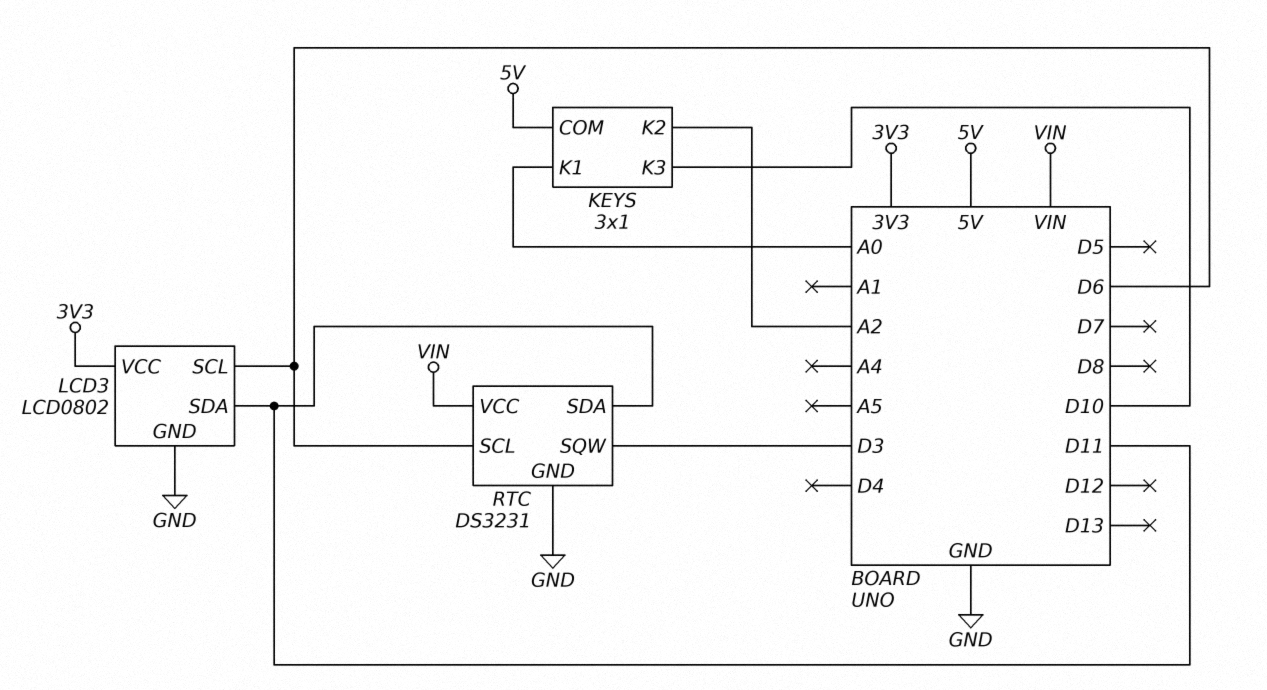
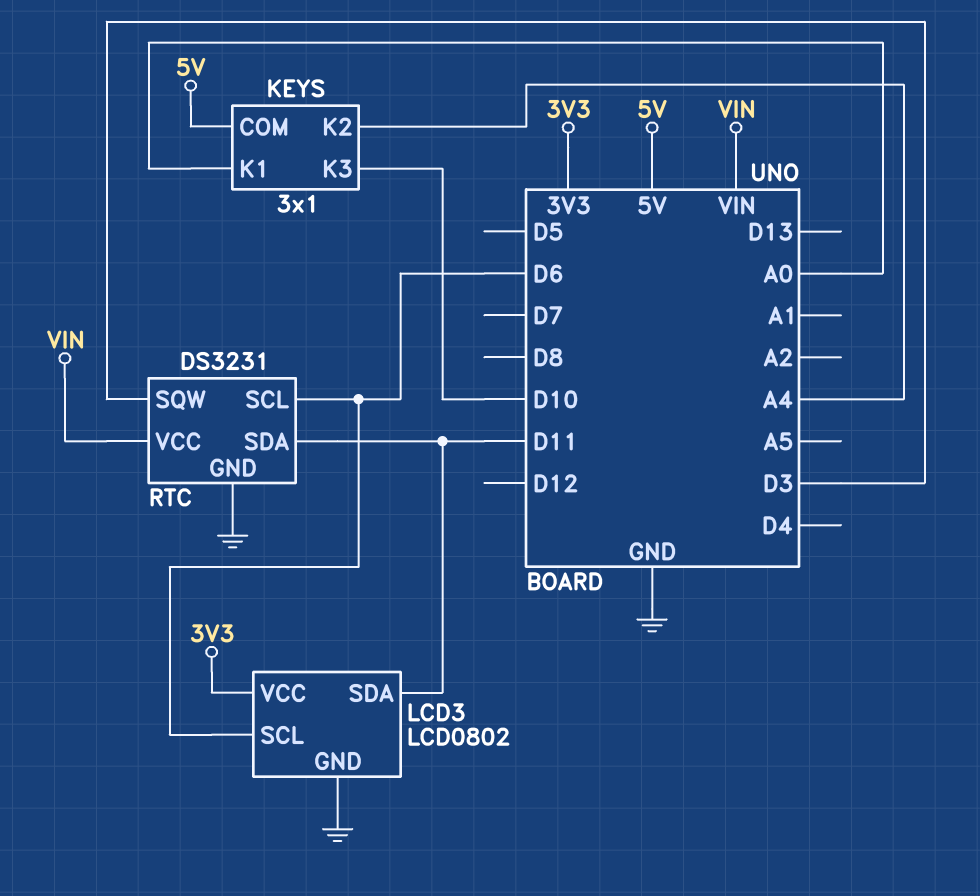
KEYS pin K2: A2 -> A4

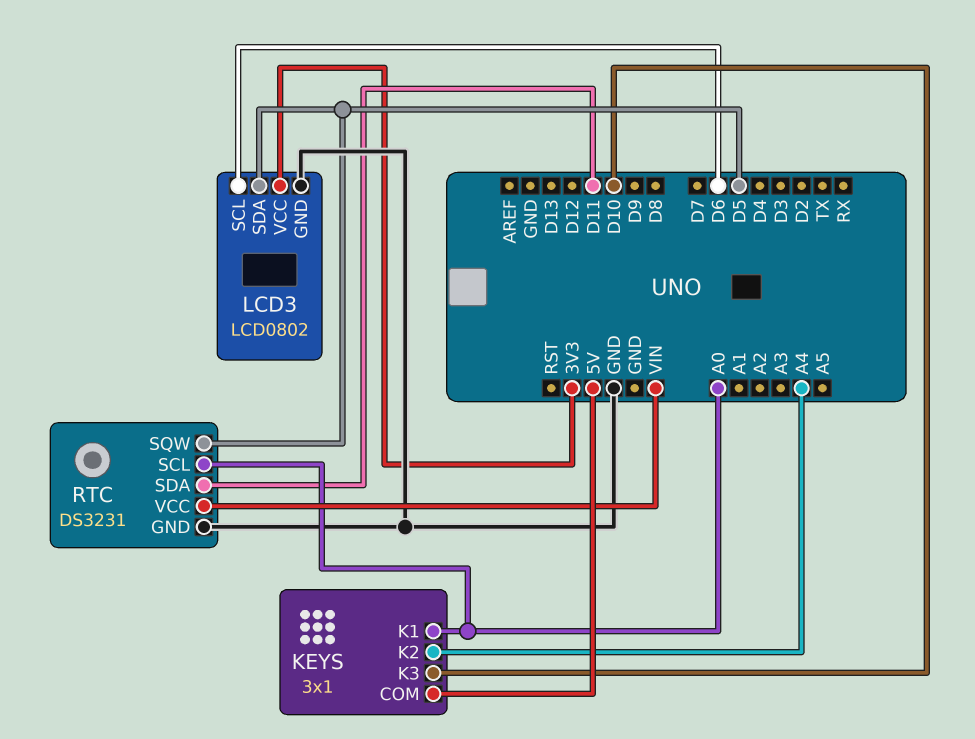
LCD3 pin SDA: D11 -> D5
RTC pin SCL: D6 -> A0
RTC pin SQW: D3 -> D5

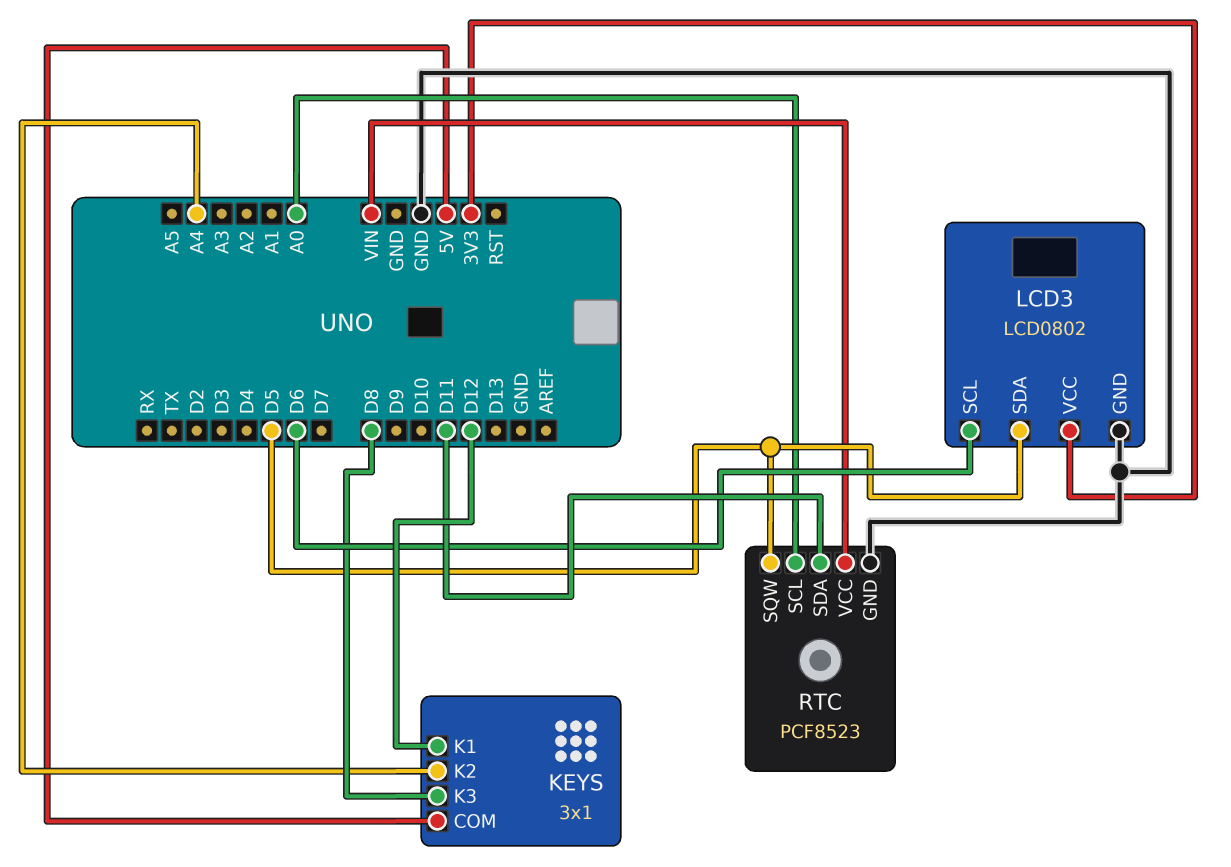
KEYS pin K1: A0 -> D12
KEYS pin K3: D10 -> D8
RTC: DS3231 -> PCF8523

